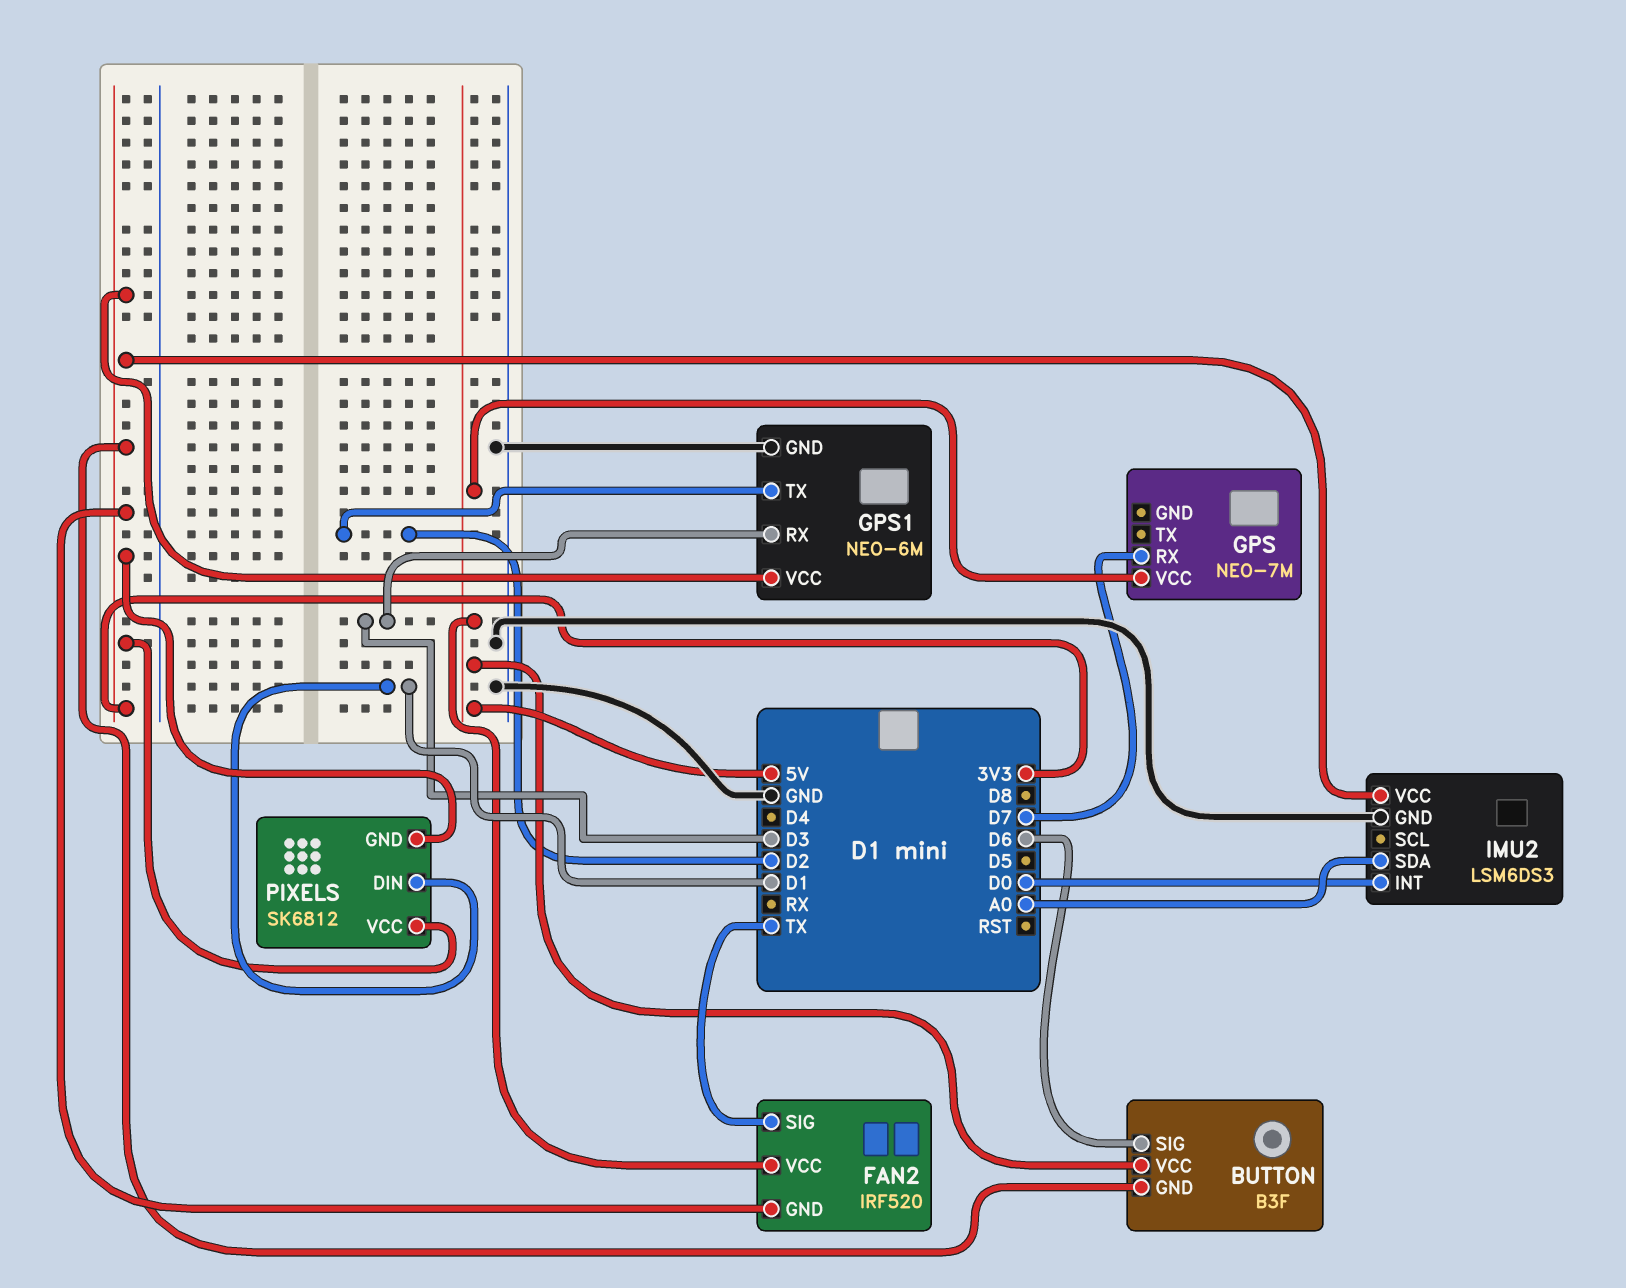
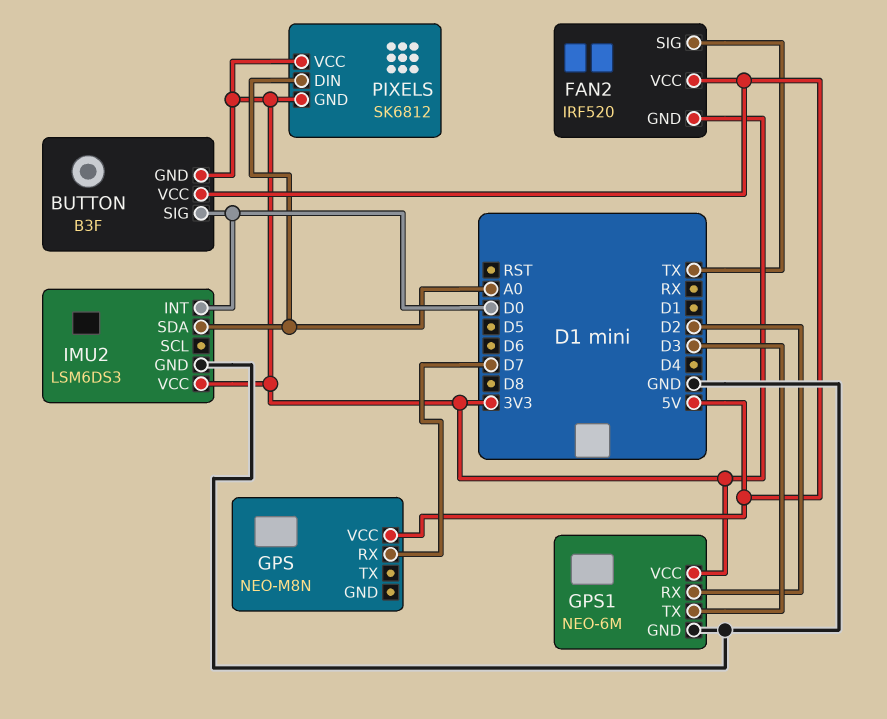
BUTTON pin SIG: D6 -> D0
GPS: NEO-7M -> NEO-M8N
GPS1 pin RX: D3 -> D2
GPS1 pin TX: D2 -> D3
PIXELS pin DIN: D1 -> A0

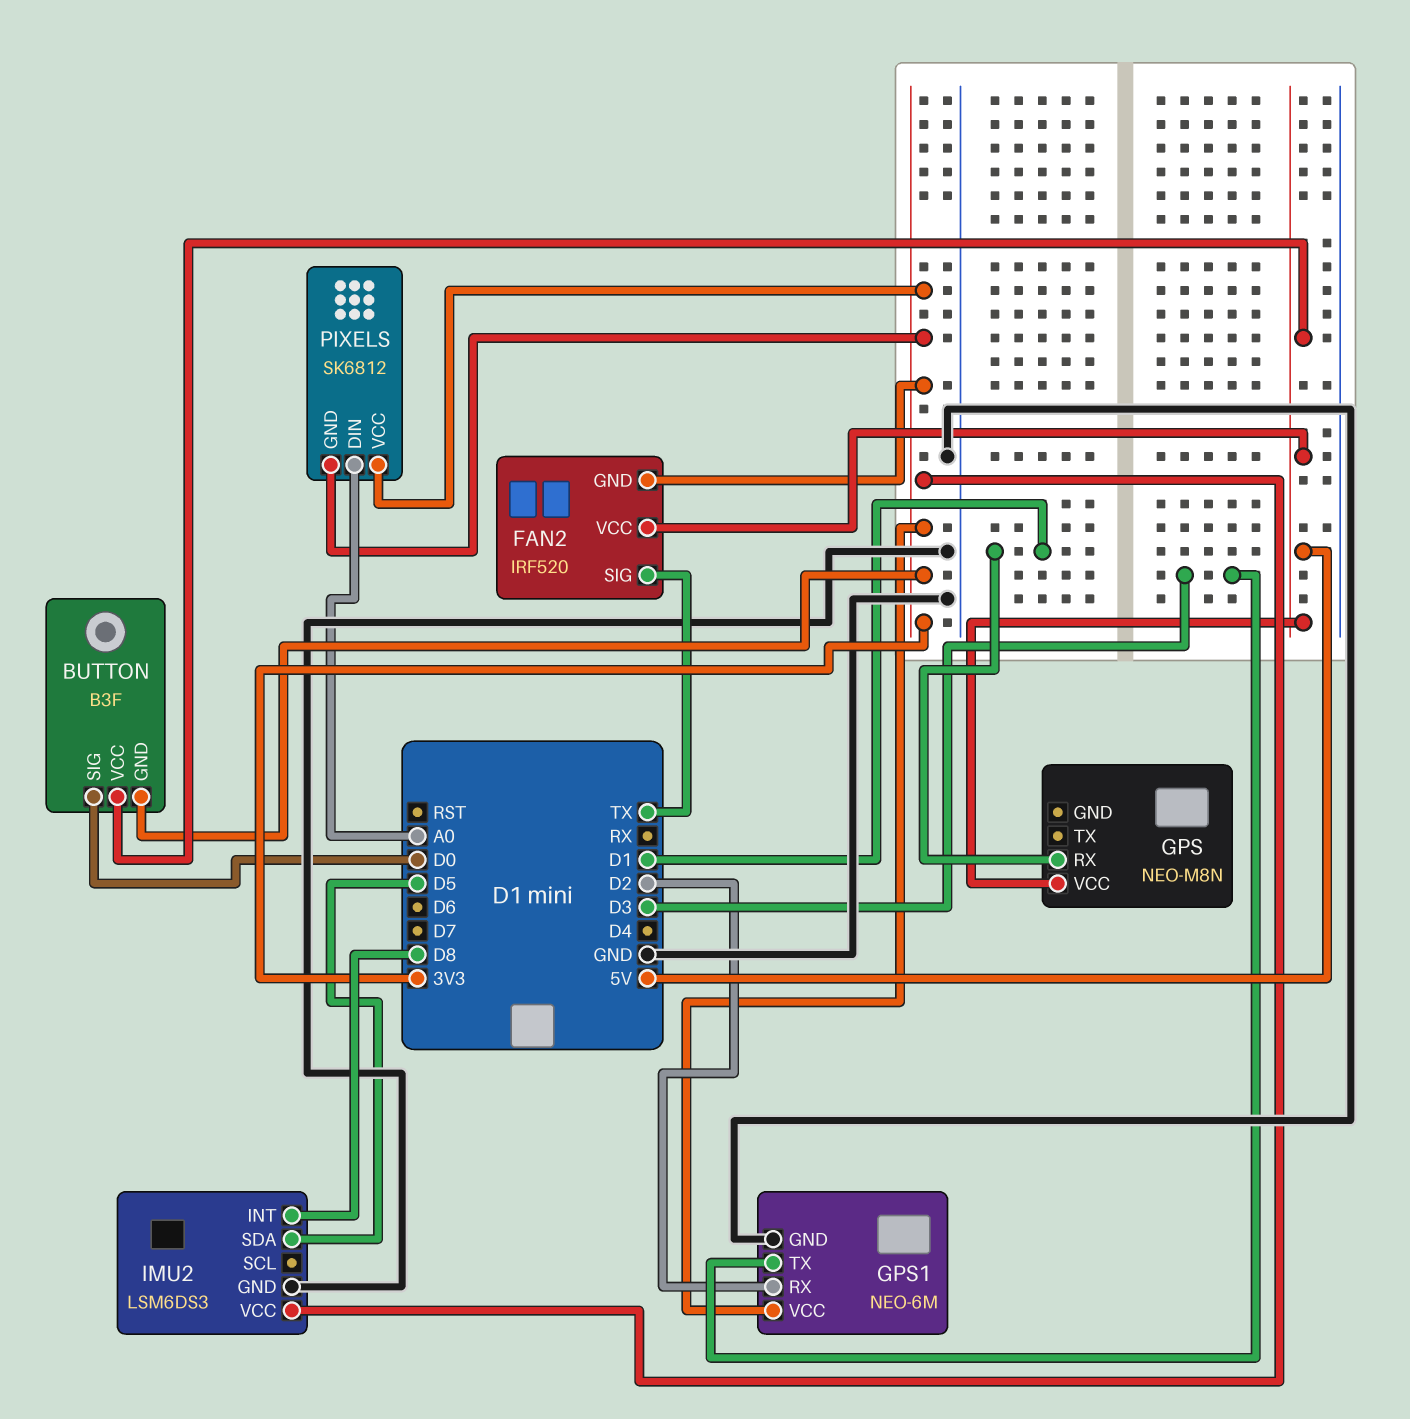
GPS pin RX: D7 -> D1
IMU2 pin INT: D0 -> D8
IMU2 pin SDA: A0 -> D5

